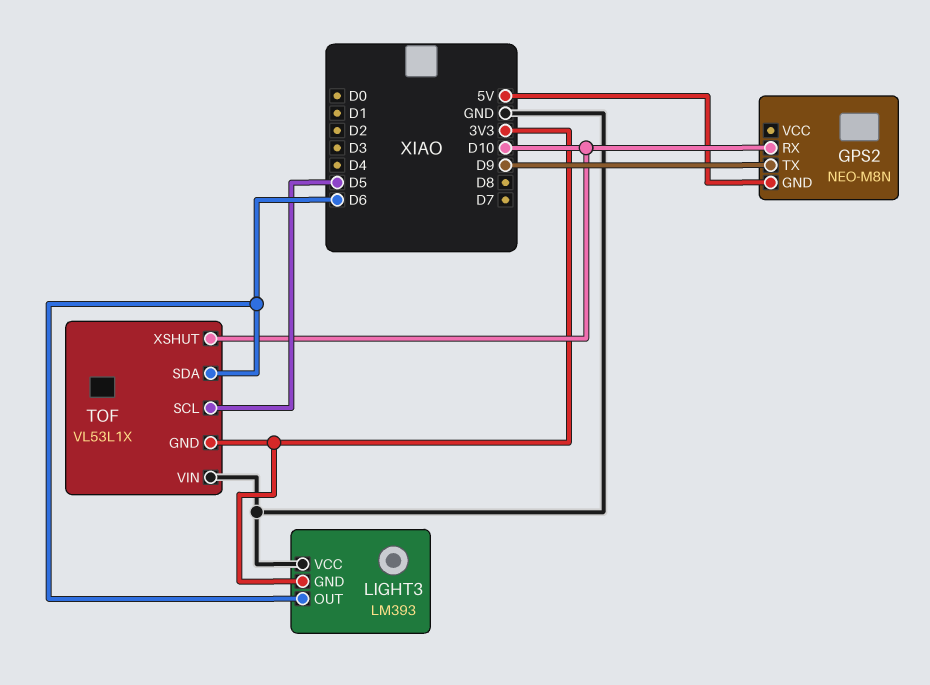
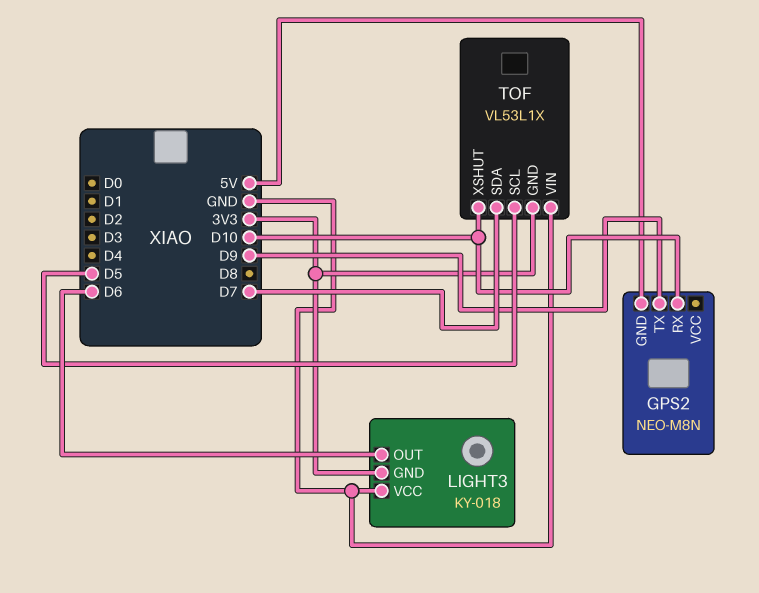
LIGHT3: LM393 -> KY-018
TOF pin SDA: D6 -> D7

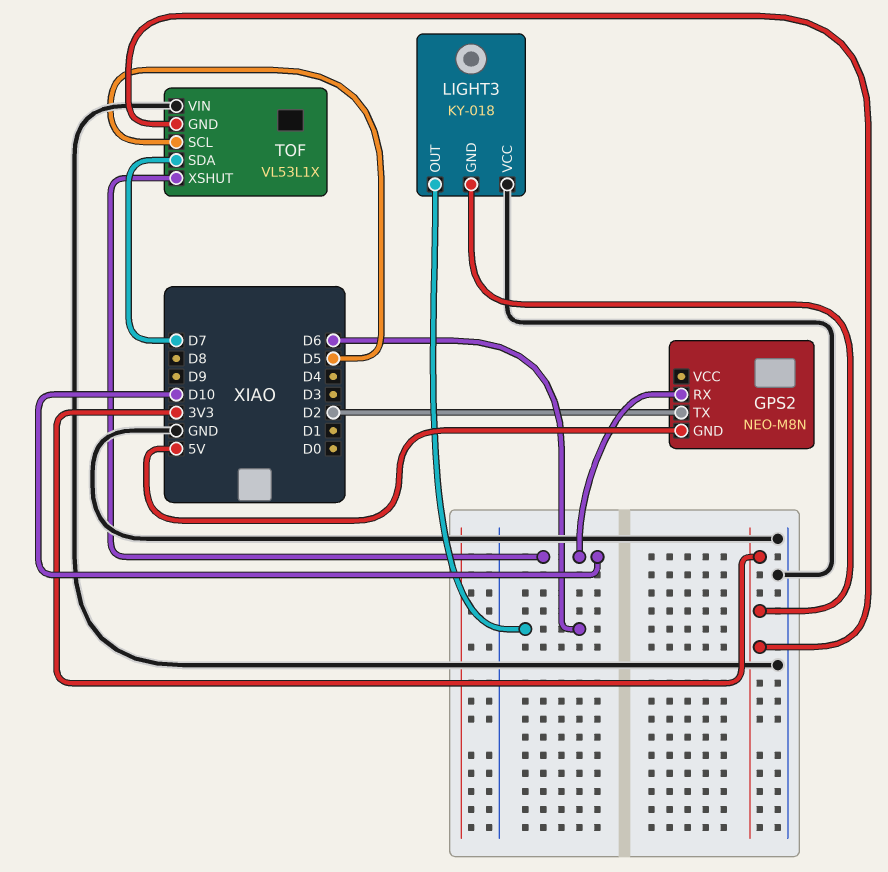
GPS2 pin TX: D9 -> D2

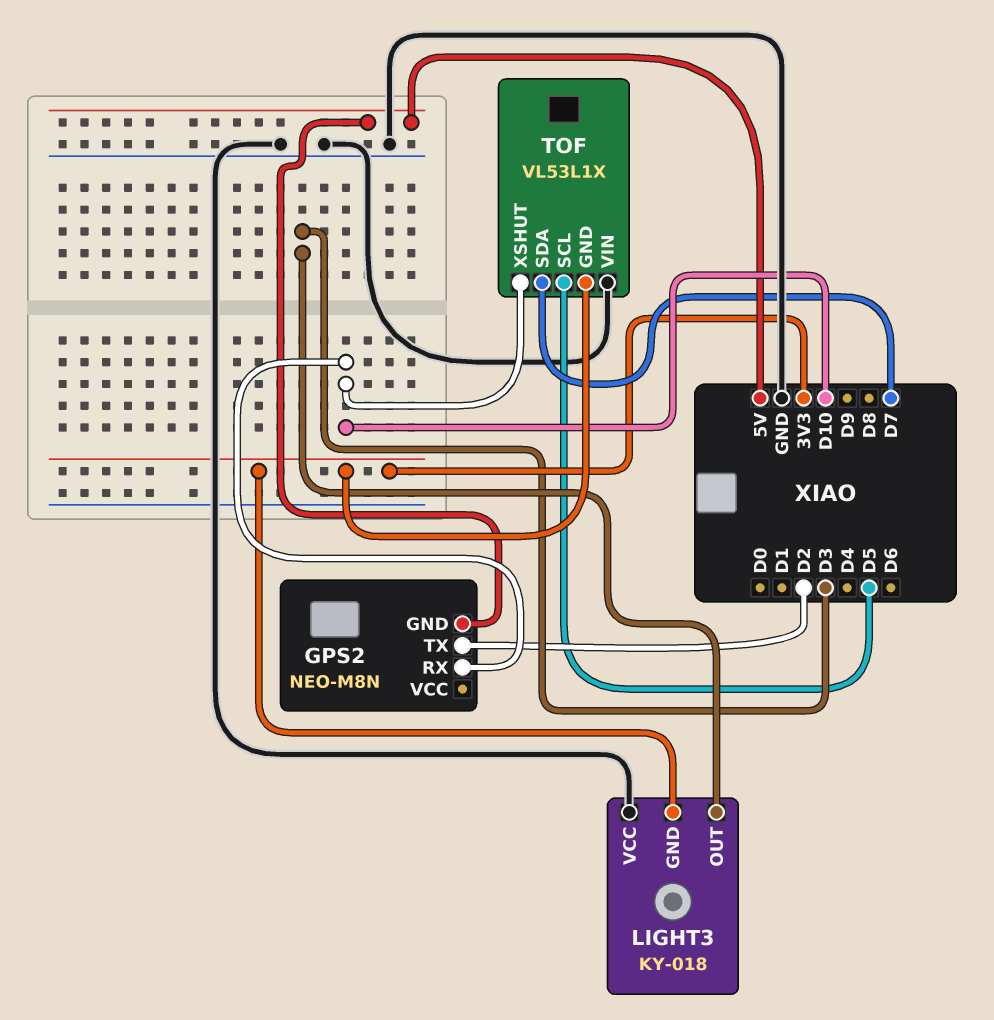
LIGHT3 pin OUT: D6 -> D3

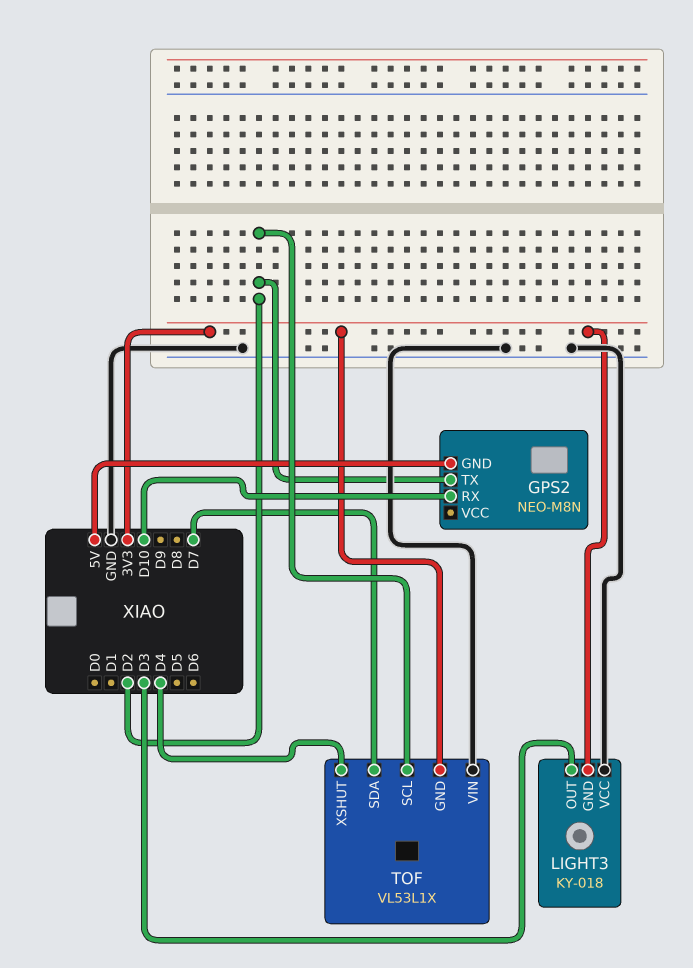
TOF pin SCL: D5 -> D2
TOF pin XSHUT: D10 -> D4

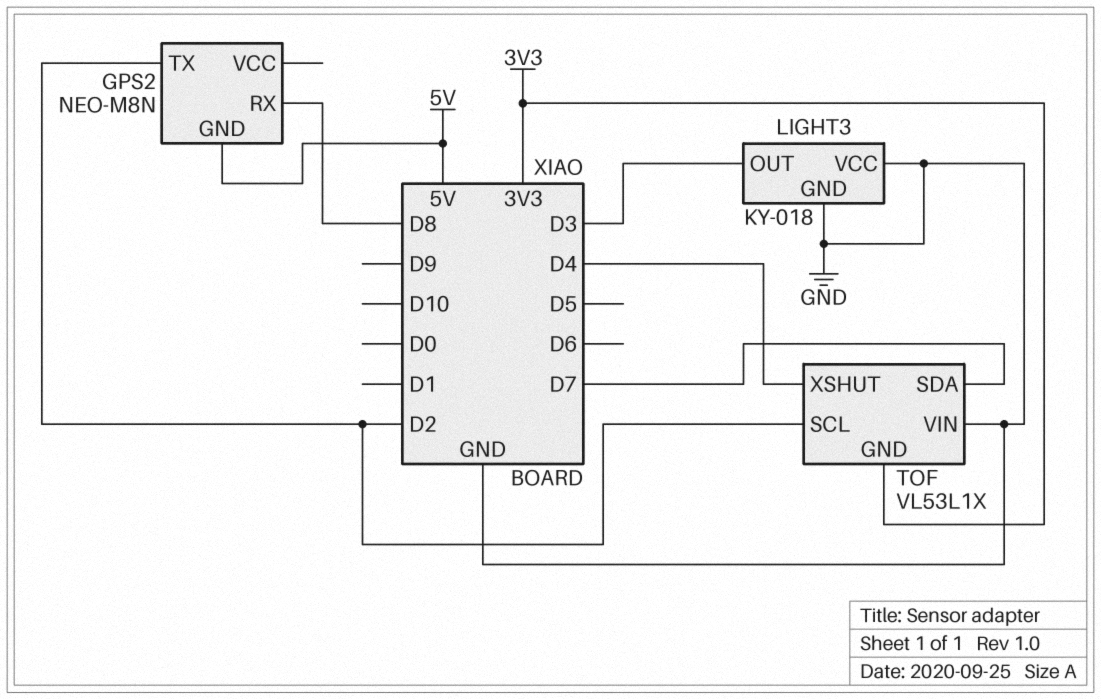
GPS2 pin RX: D10 -> D8
LIGHT3 pin GND: 3V3 -> GND

